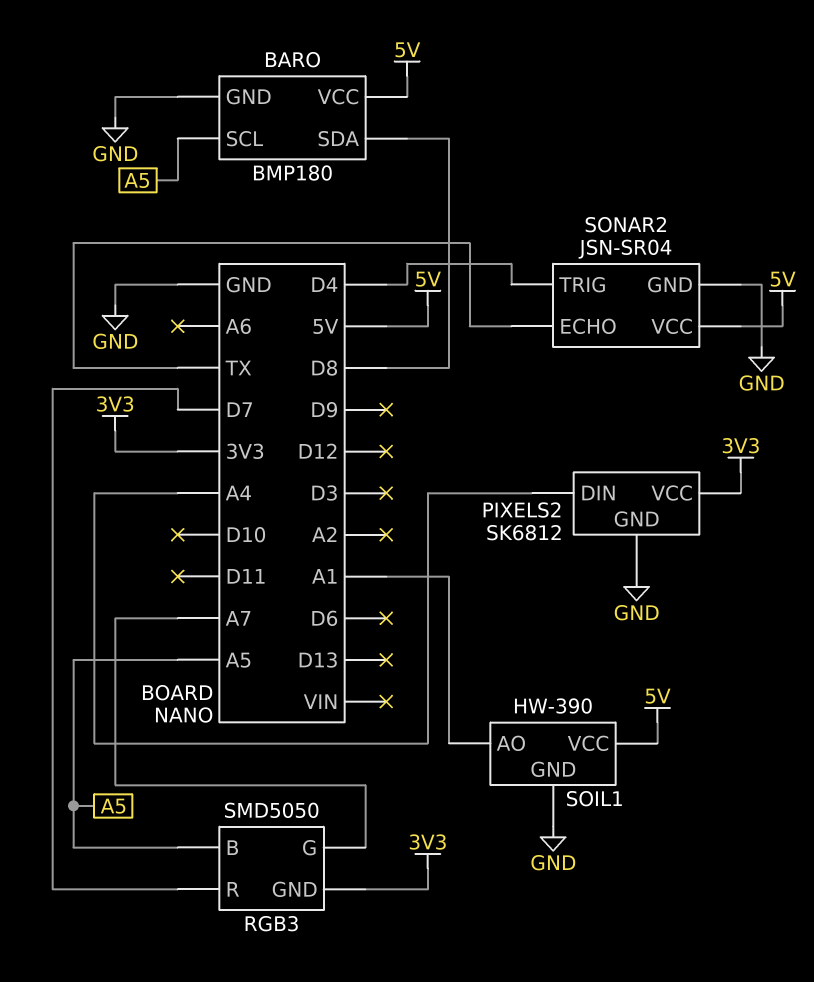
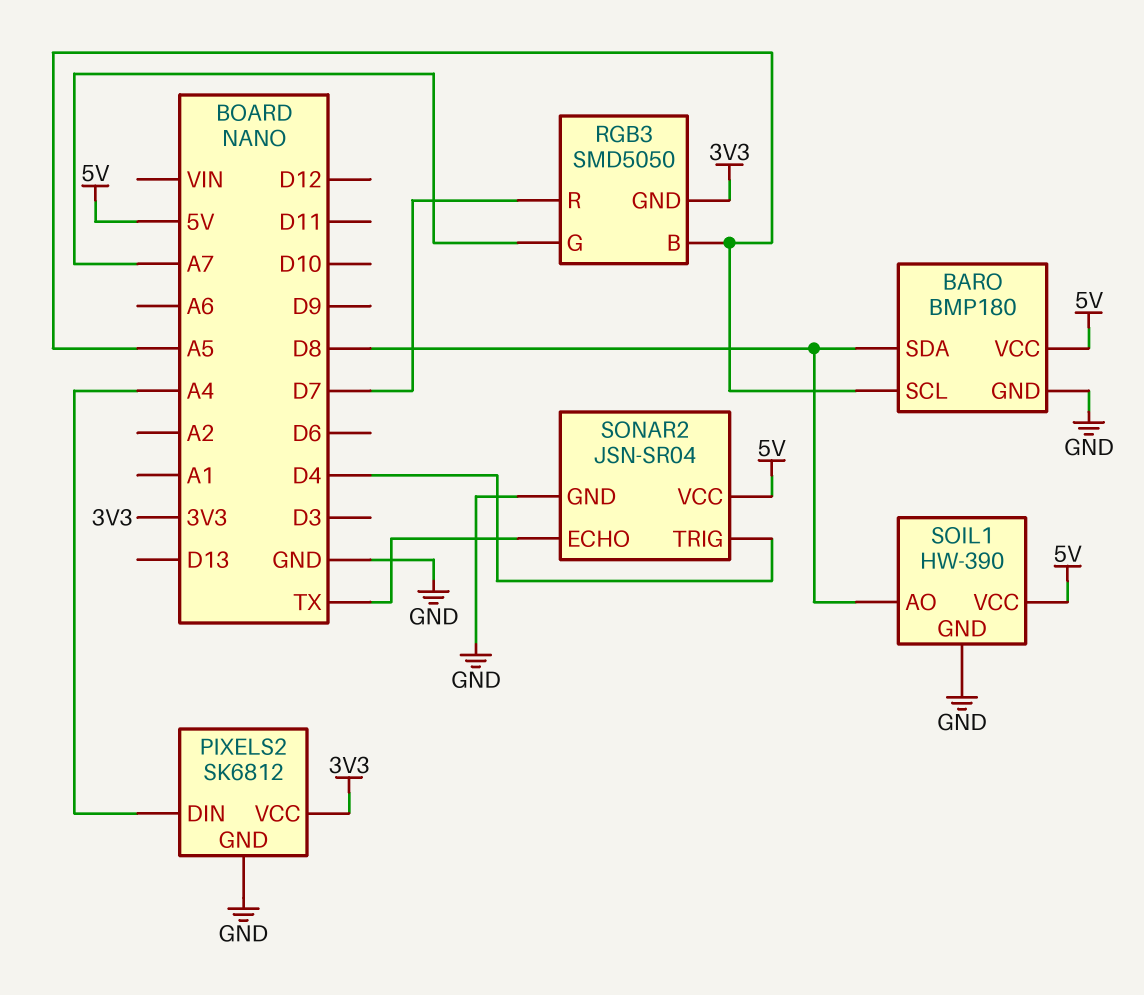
SOIL1 pin AO: A1 -> D8

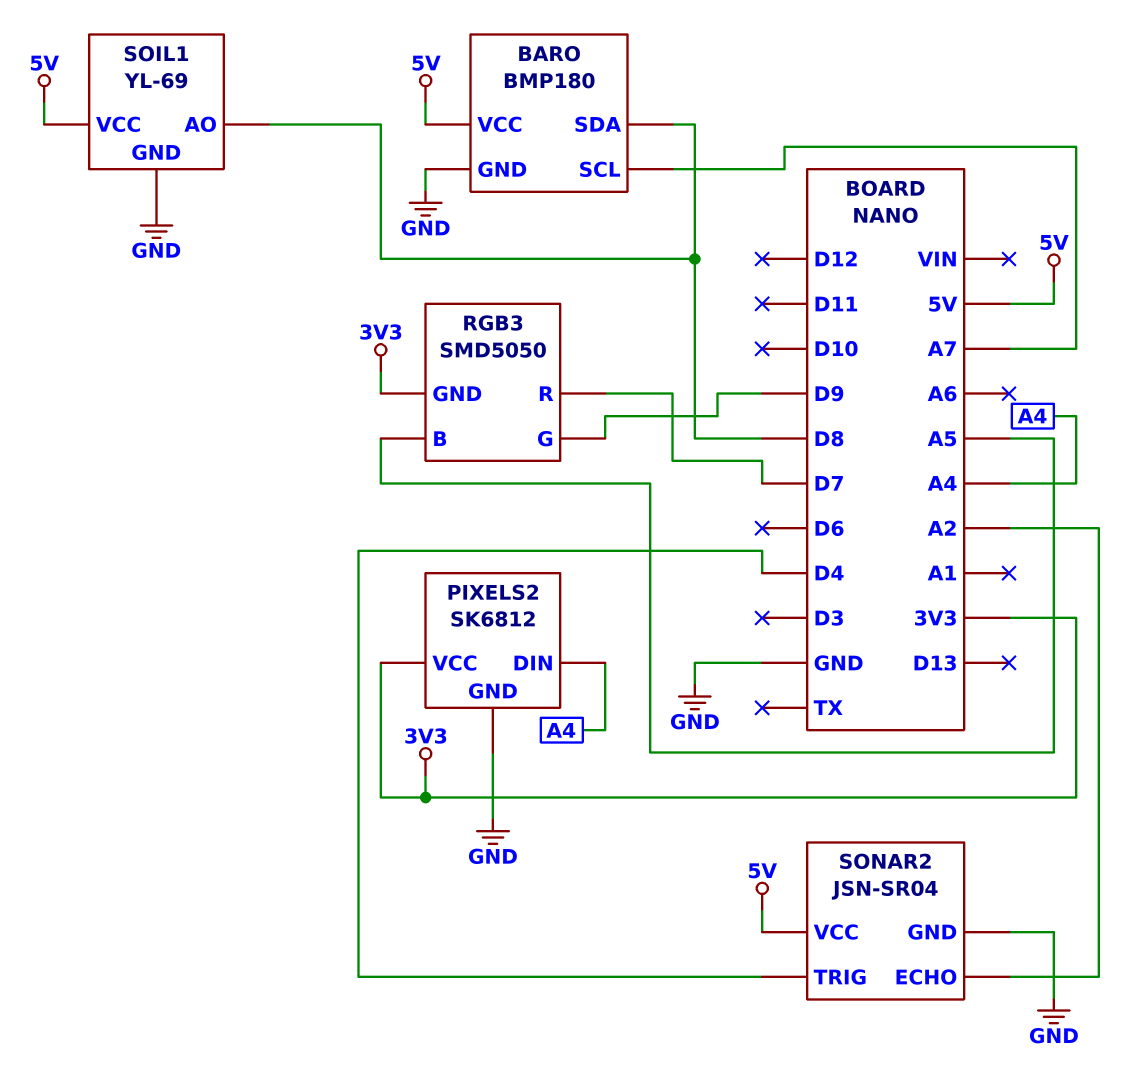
BARO pin SCL: A5 -> A7
RGB3 pin G: A7 -> D9
SOIL1: HW-390 -> YL-69
SONAR2 pin ECHO: TX -> A2

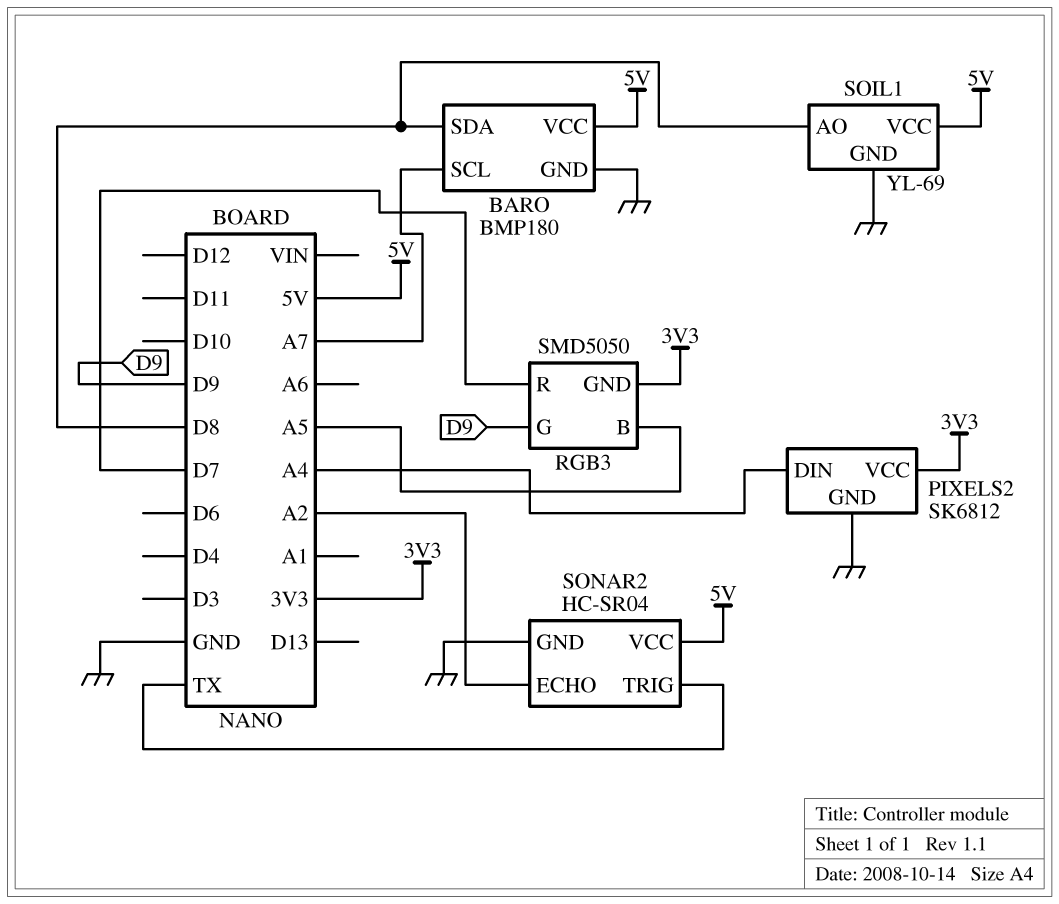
SONAR2: JSN-SR04 -> HC-SR04
SONAR2 pin TRIG: D4 -> TX

